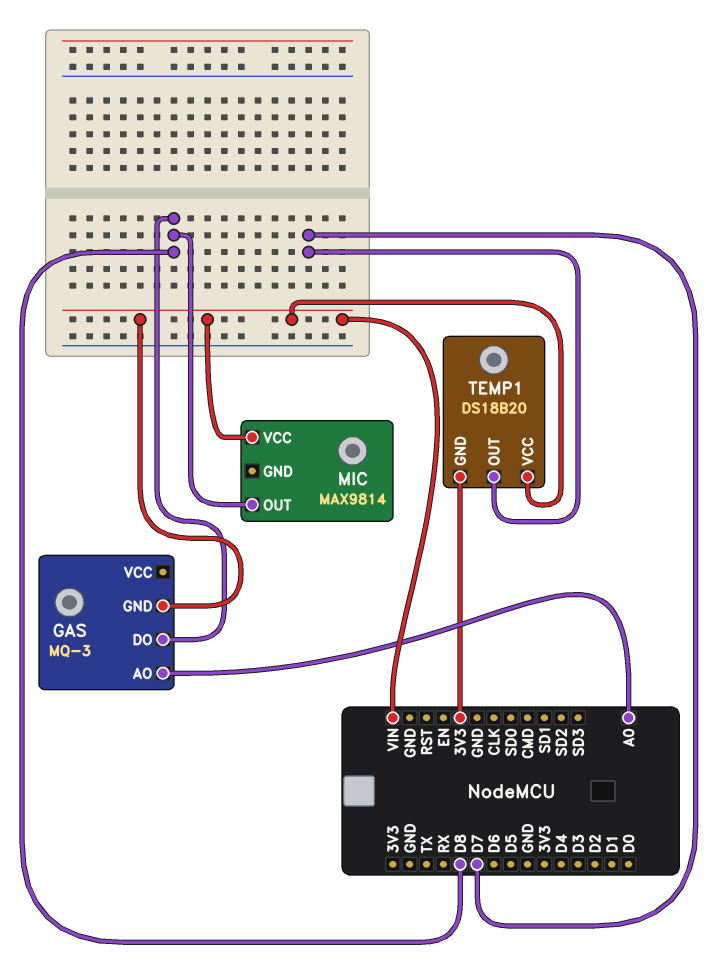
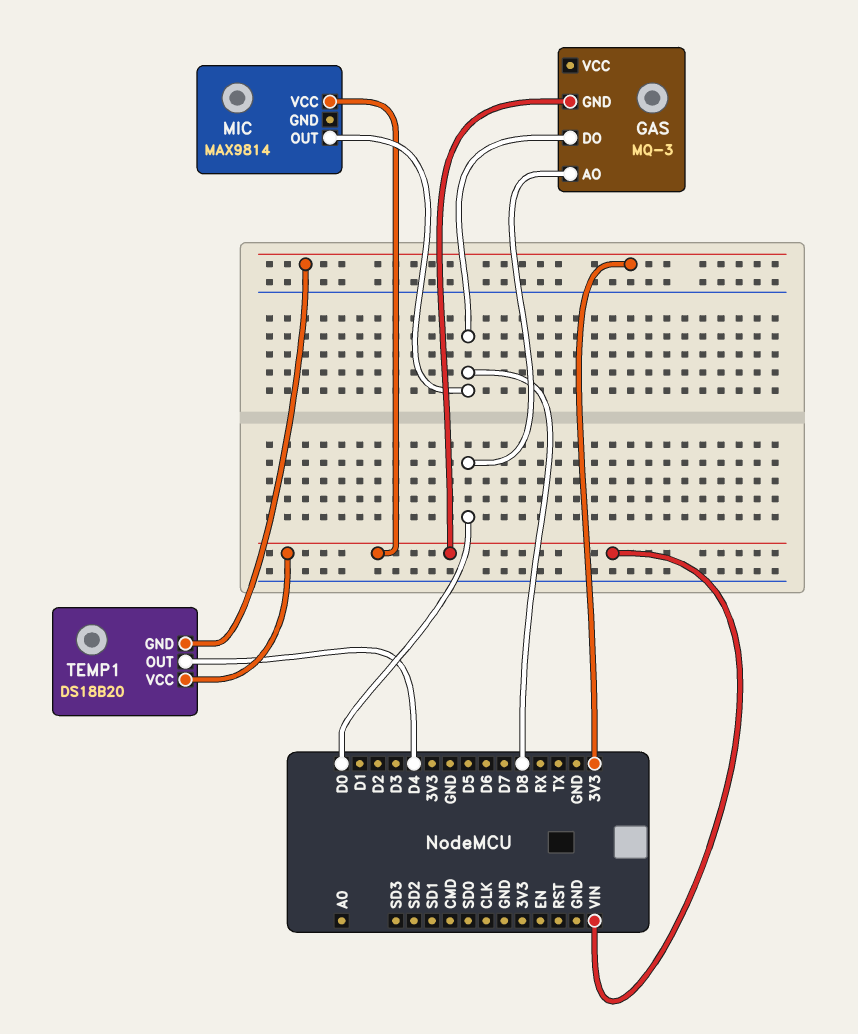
GAS pin AO: A0 -> D0
TEMP1 pin OUT: D7 -> D4

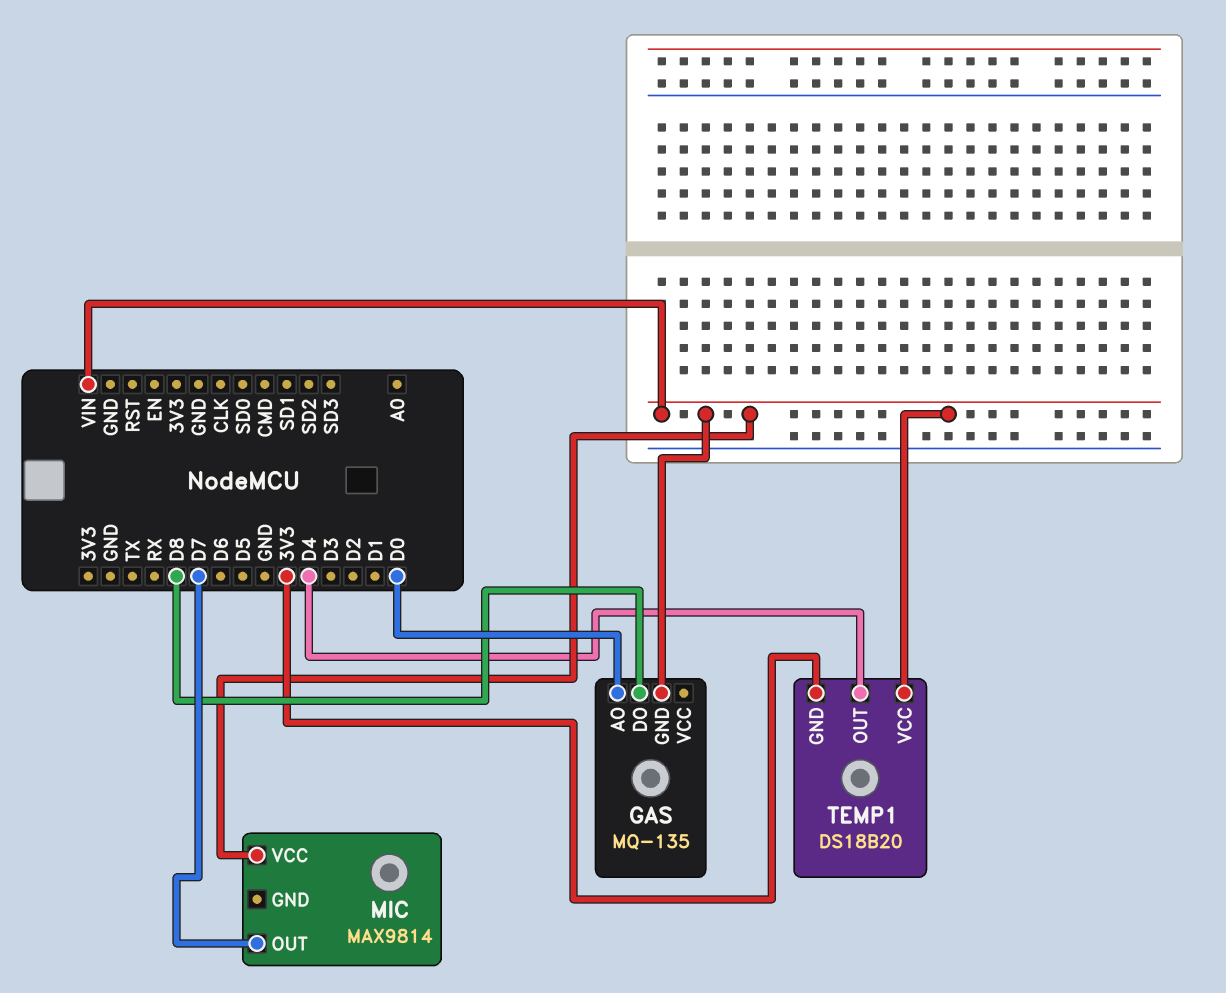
GAS: MQ-3 -> MQ-135
MIC pin OUT: D8 -> D7

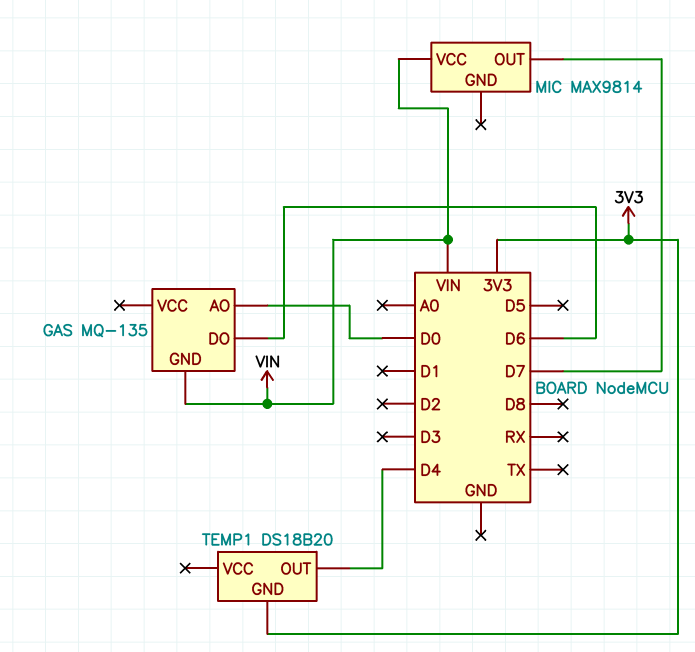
GAS pin DO: D8 -> D6
TEMP1 pin VCC: VIN -> none

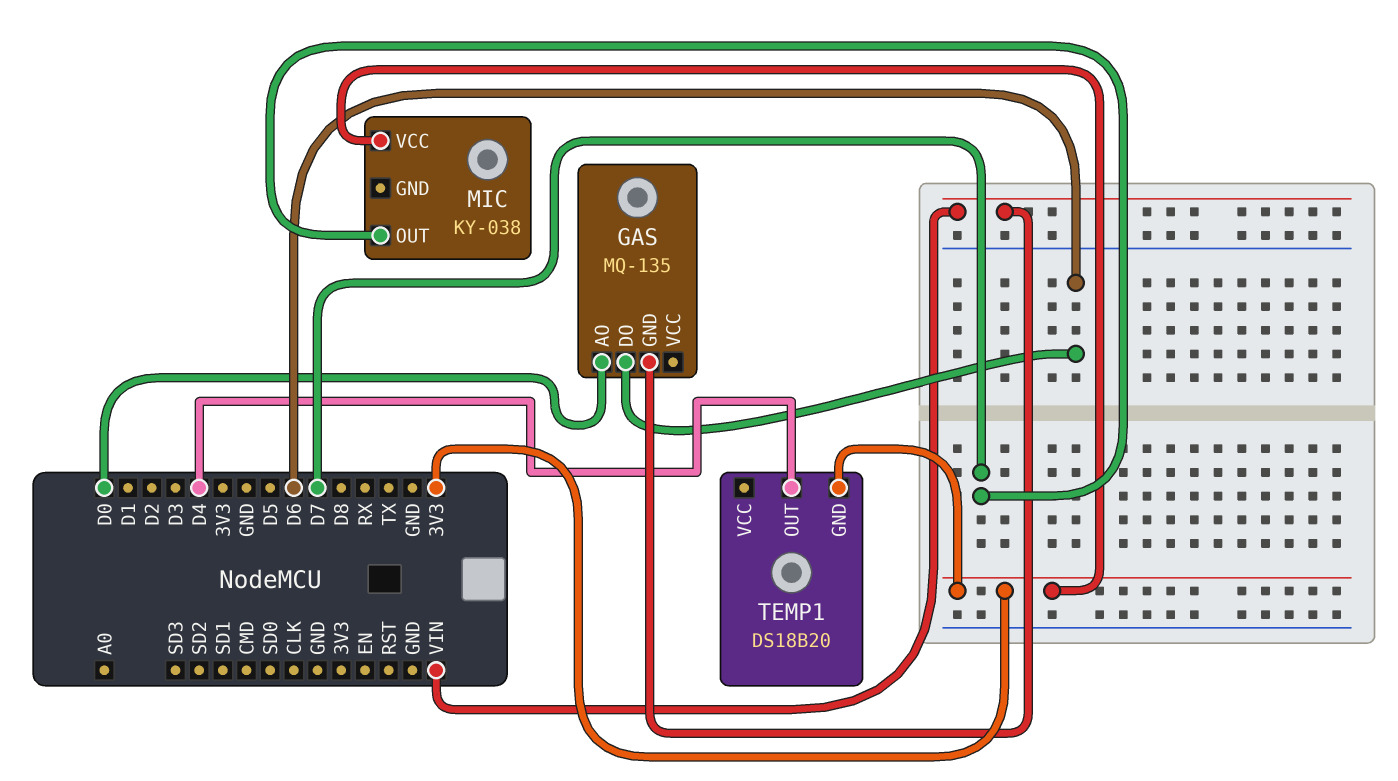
MIC: MAX9814 -> KY-038
MIC pin VCC: VIN -> 3V3

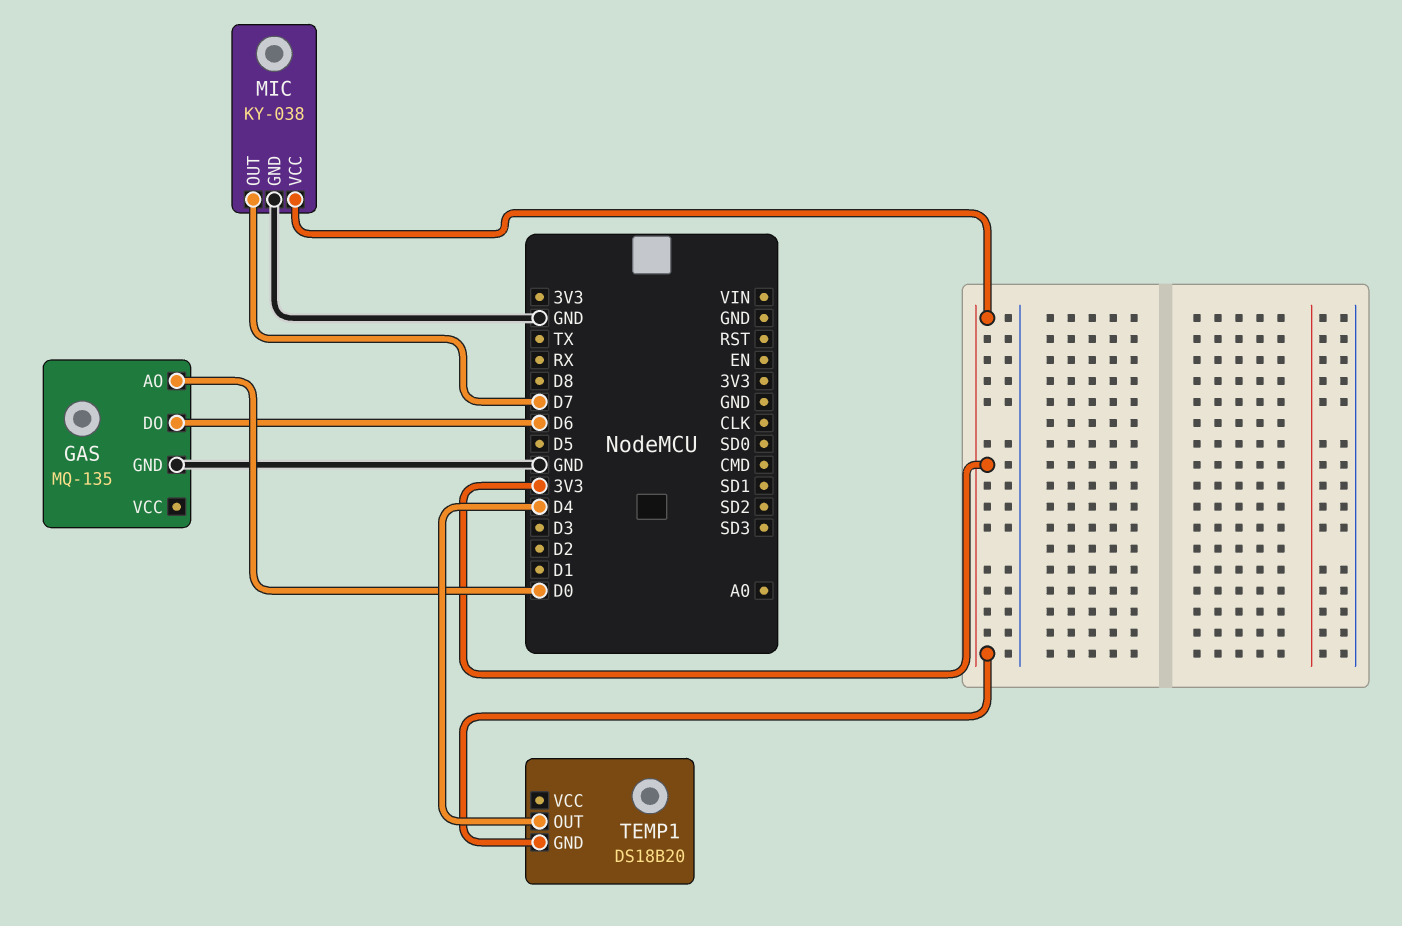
GAS pin GND: VIN -> GND
MIC pin GND: none -> GND

